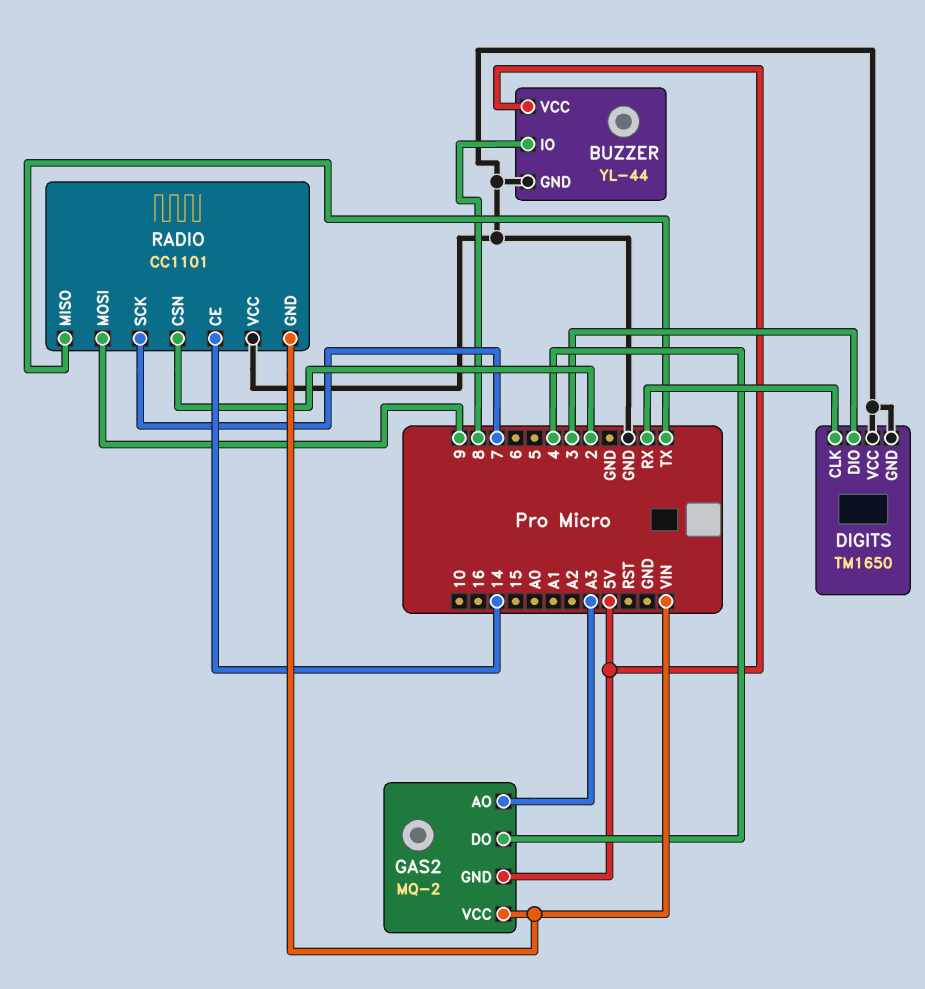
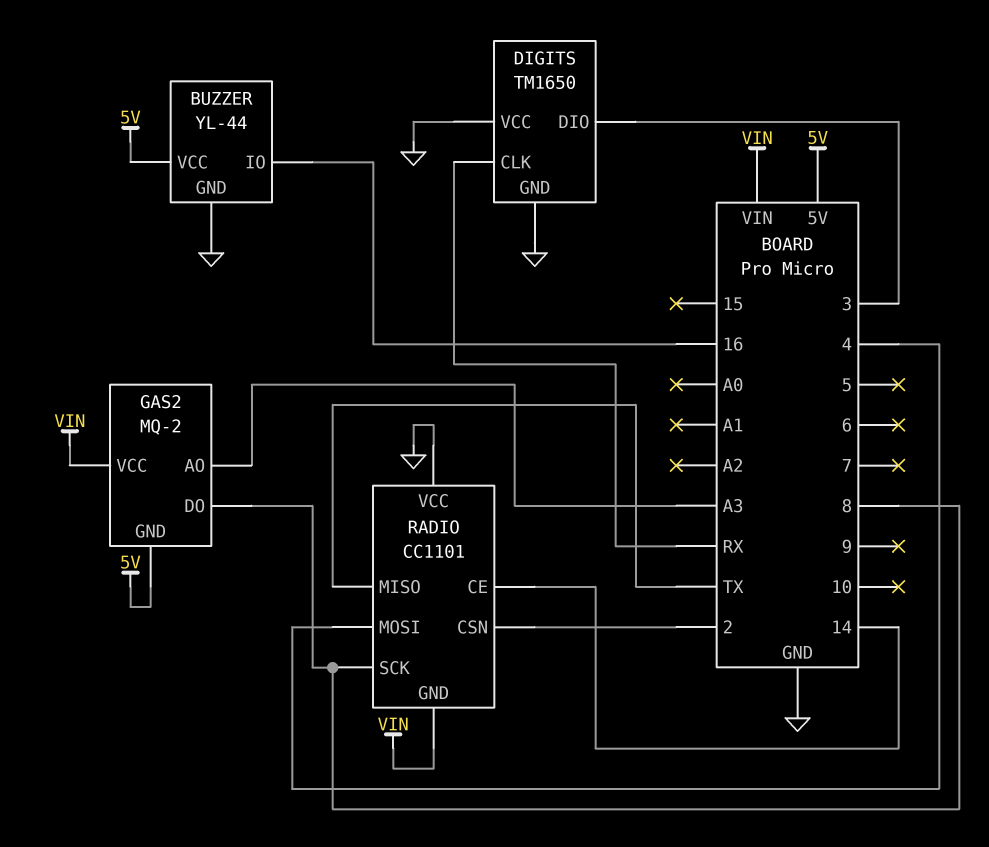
BUZZER pin IO: 8 -> 16
GAS2 pin DO: 4 -> 8
RADIO pin MOSI: 9 -> 4
RADIO pin SCK: 7 -> 8

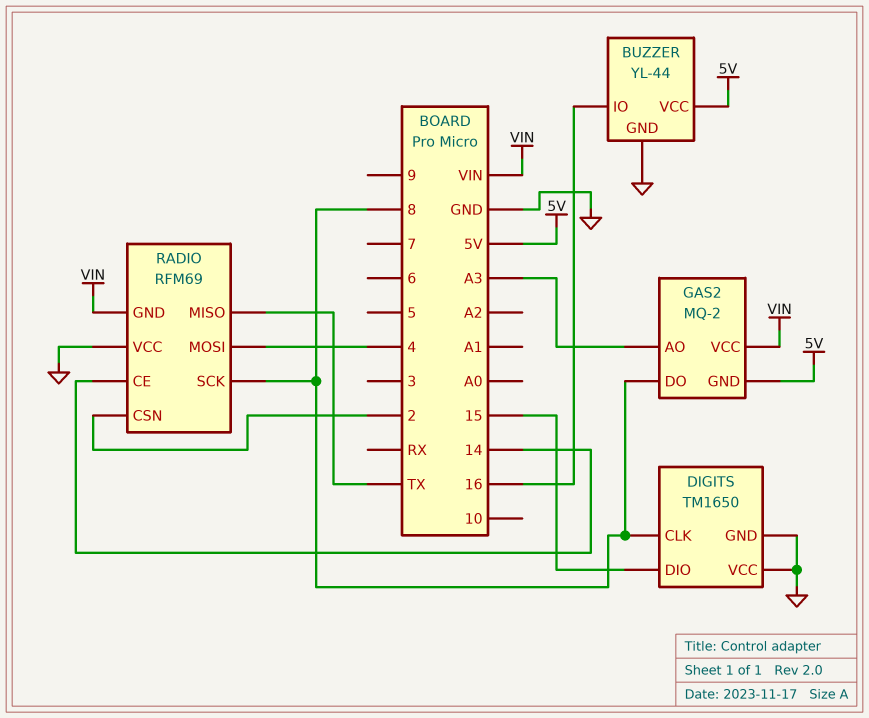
DIGITS pin CLK: RX -> 8
DIGITS pin DIO: 3 -> 15
RADIO: CC1101 -> RFM69

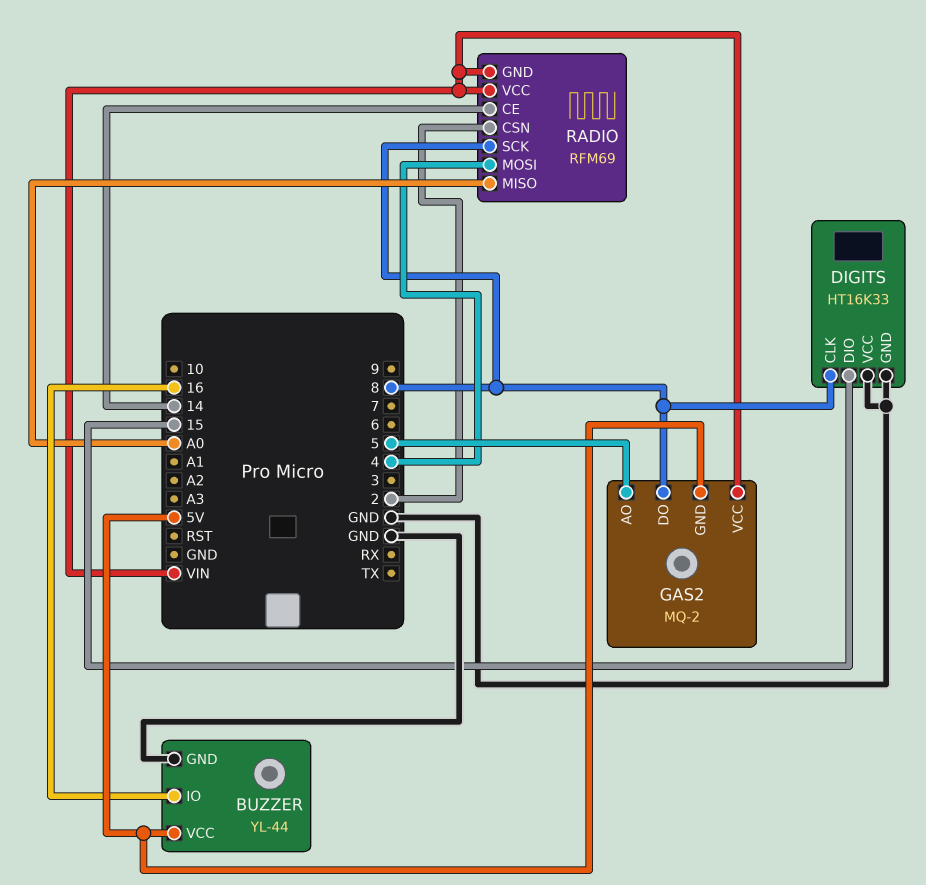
DIGITS: TM1650 -> HT16K33
GAS2 pin AO: A3 -> 5
RADIO pin MISO: TX -> A0
RADIO pin VCC: GND -> VIN

